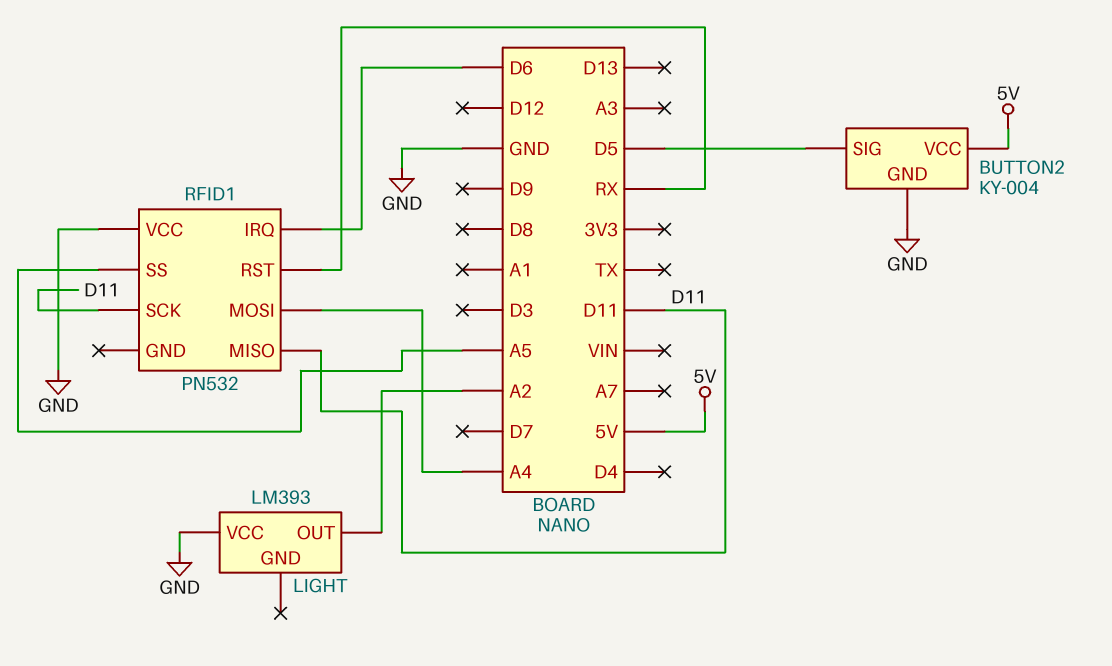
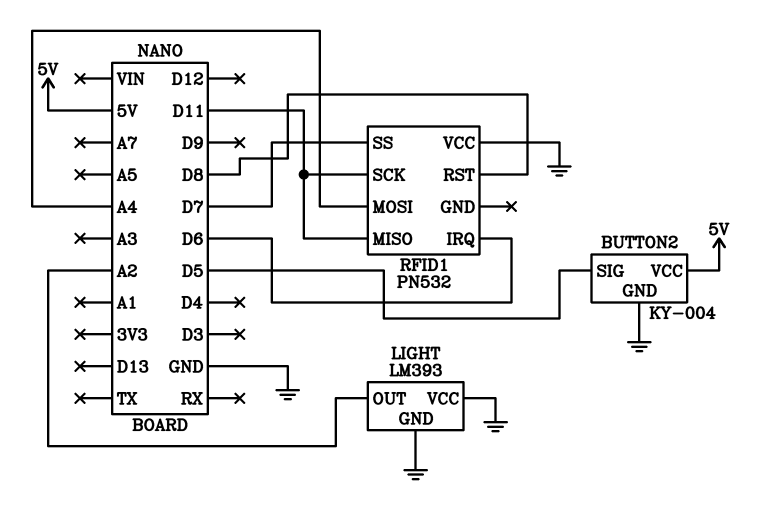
LIGHT pin GND: none -> GND
RFID1 pin RST: RX -> D8
RFID1 pin SS: A5 -> D7

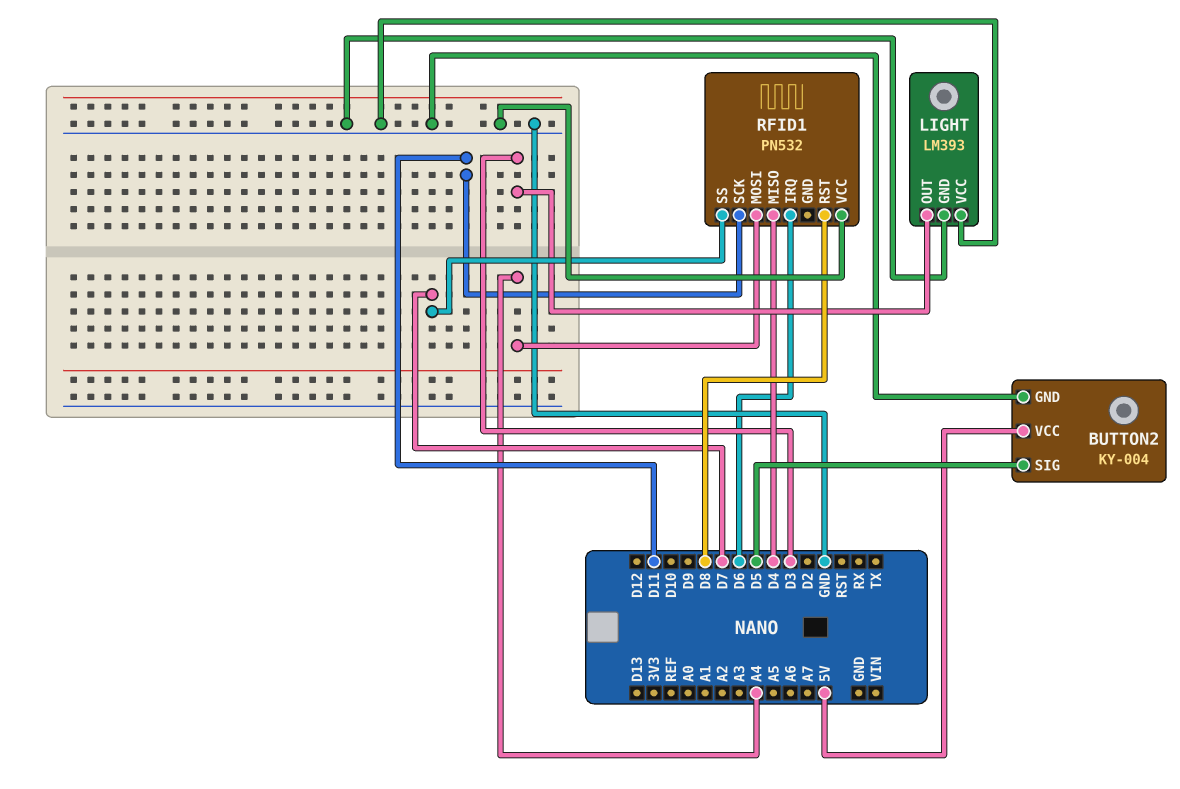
LIGHT pin OUT: A2 -> D3
RFID1 pin MISO: D11 -> D4

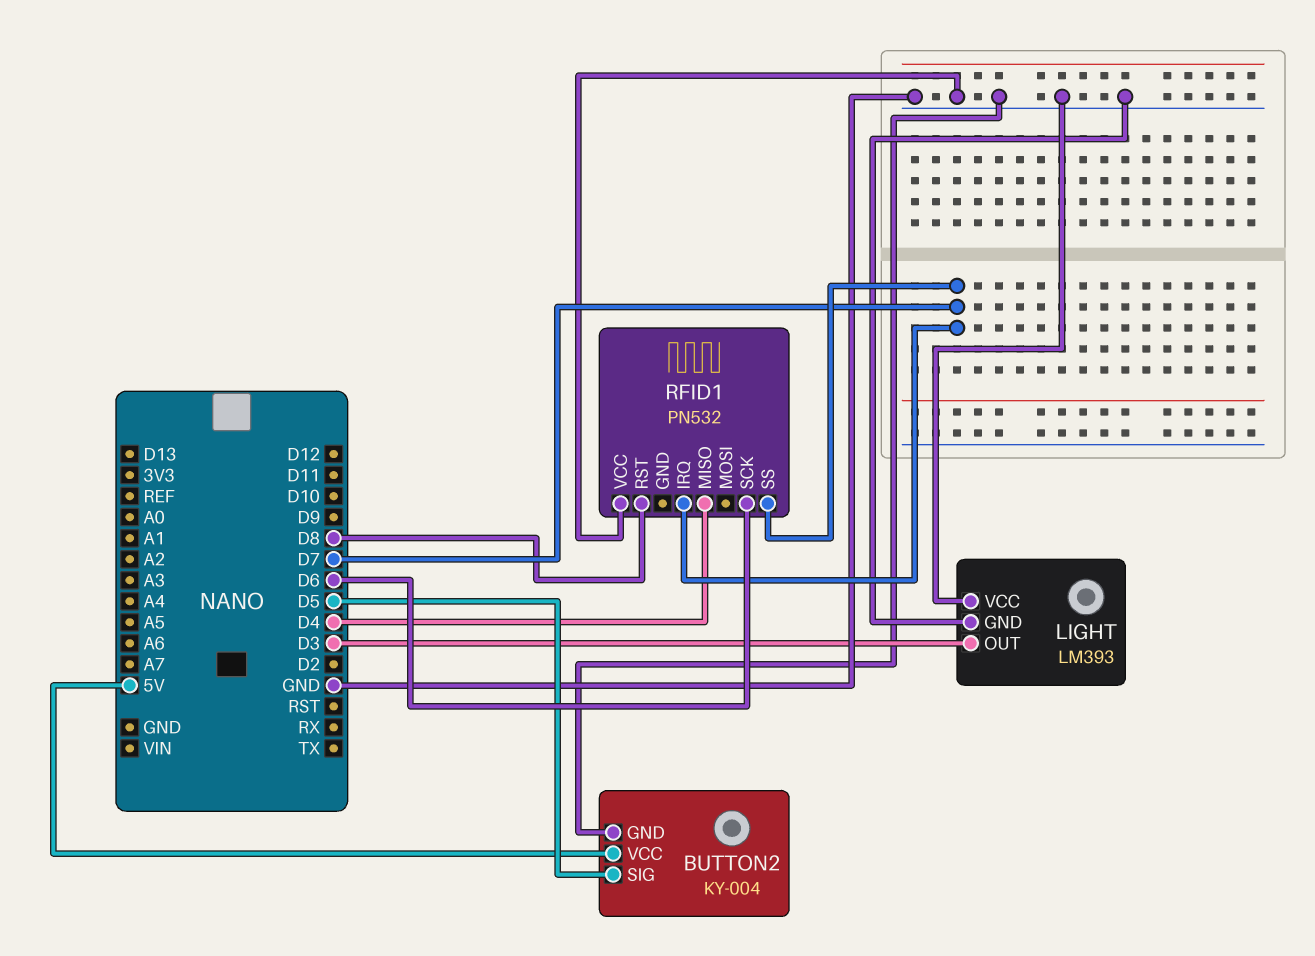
RFID1 pin IRQ: D6 -> D7
RFID1 pin MOSI: A4 -> none
RFID1 pin SCK: D11 -> D6

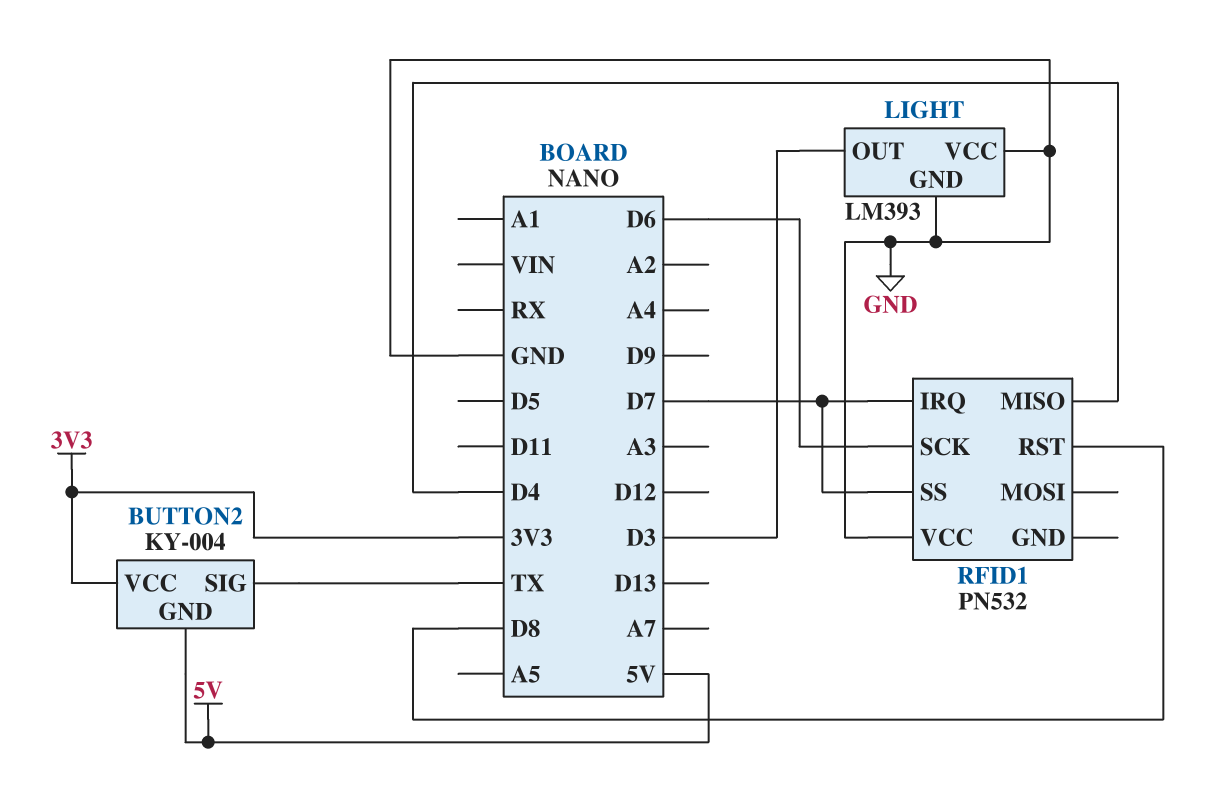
BUTTON2 pin GND: GND -> 5V
BUTTON2 pin SIG: D5 -> TX
BUTTON2 pin VCC: 5V -> 3V3

